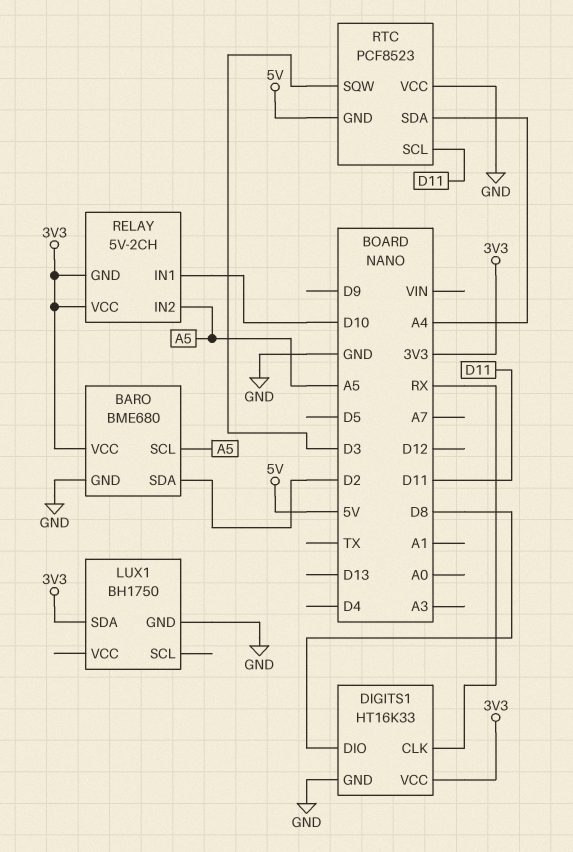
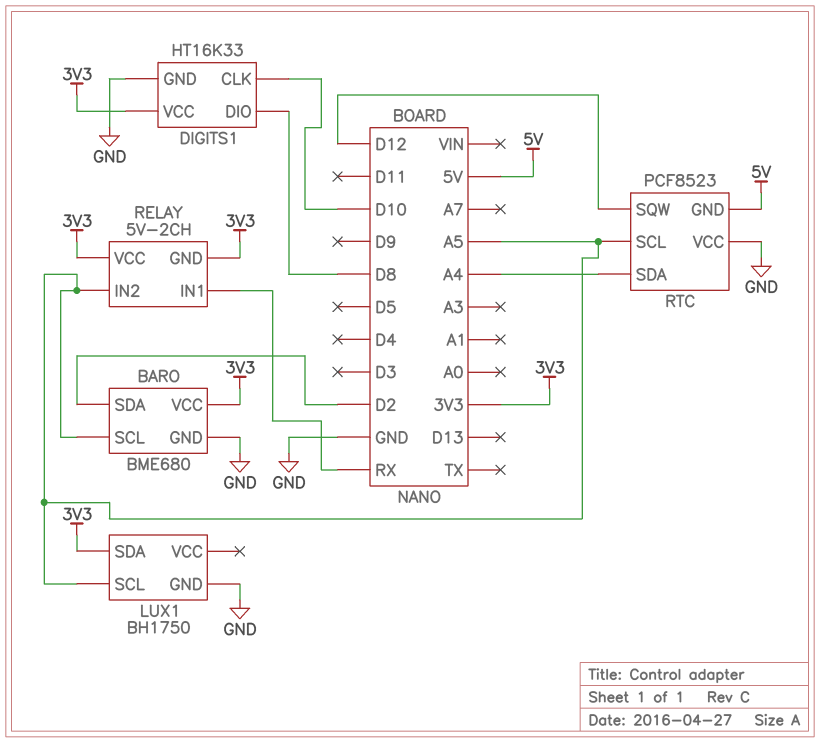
DIGITS1 pin CLK: RX -> D10
LUX1 pin SCL: none -> A5
RELAY pin IN1: D10 -> RX
RTC pin SCL: D11 -> A5
RTC pin SQW: D3 -> D12

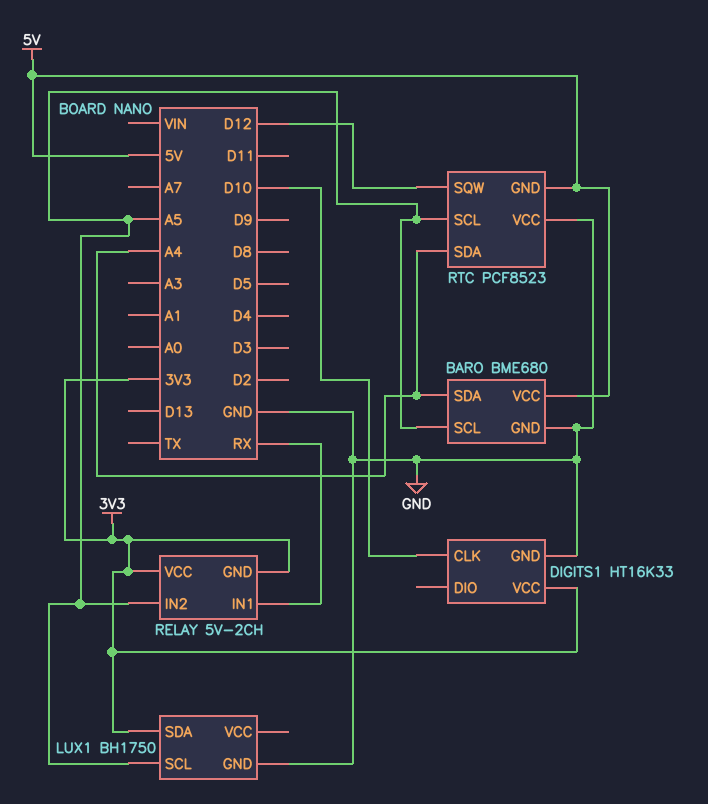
BARO pin SDA: D2 -> A4
BARO pin VCC: 3V3 -> 5V
DIGITS1 pin DIO: D8 -> none

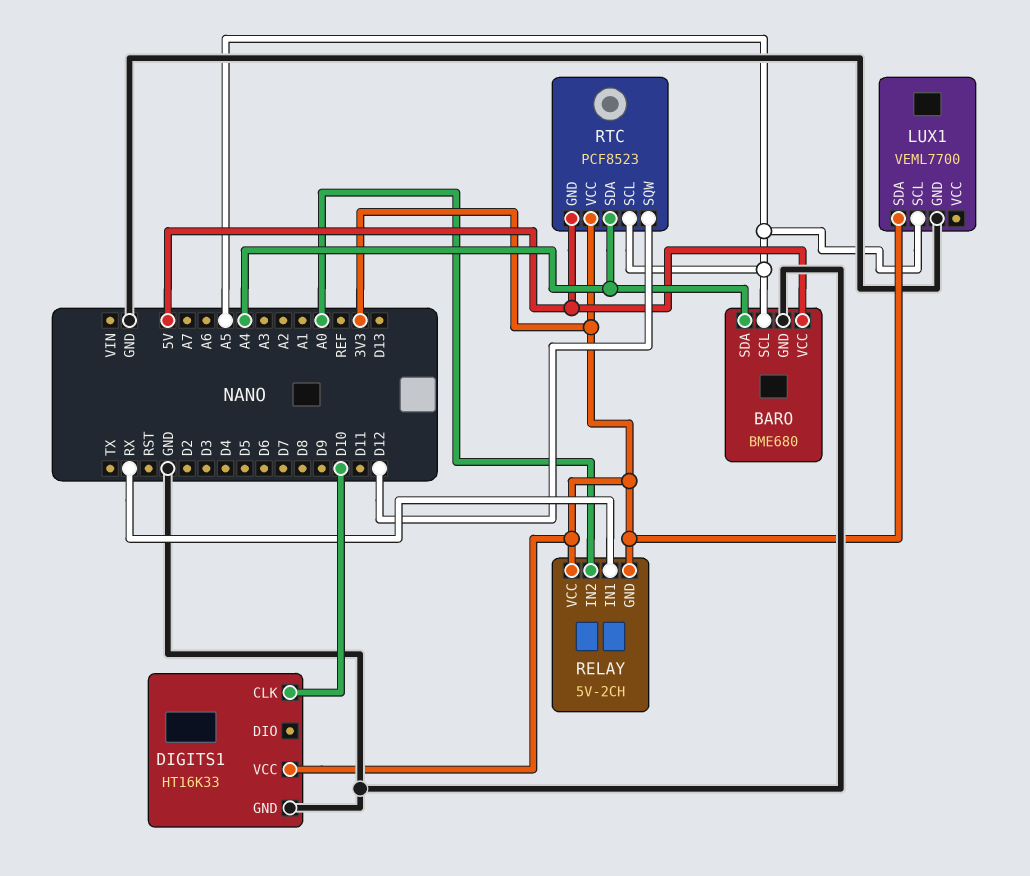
LUX1: BH1750 -> VEML7700
RELAY pin IN2: A5 -> A0
RTC pin VCC: GND -> 3V3

